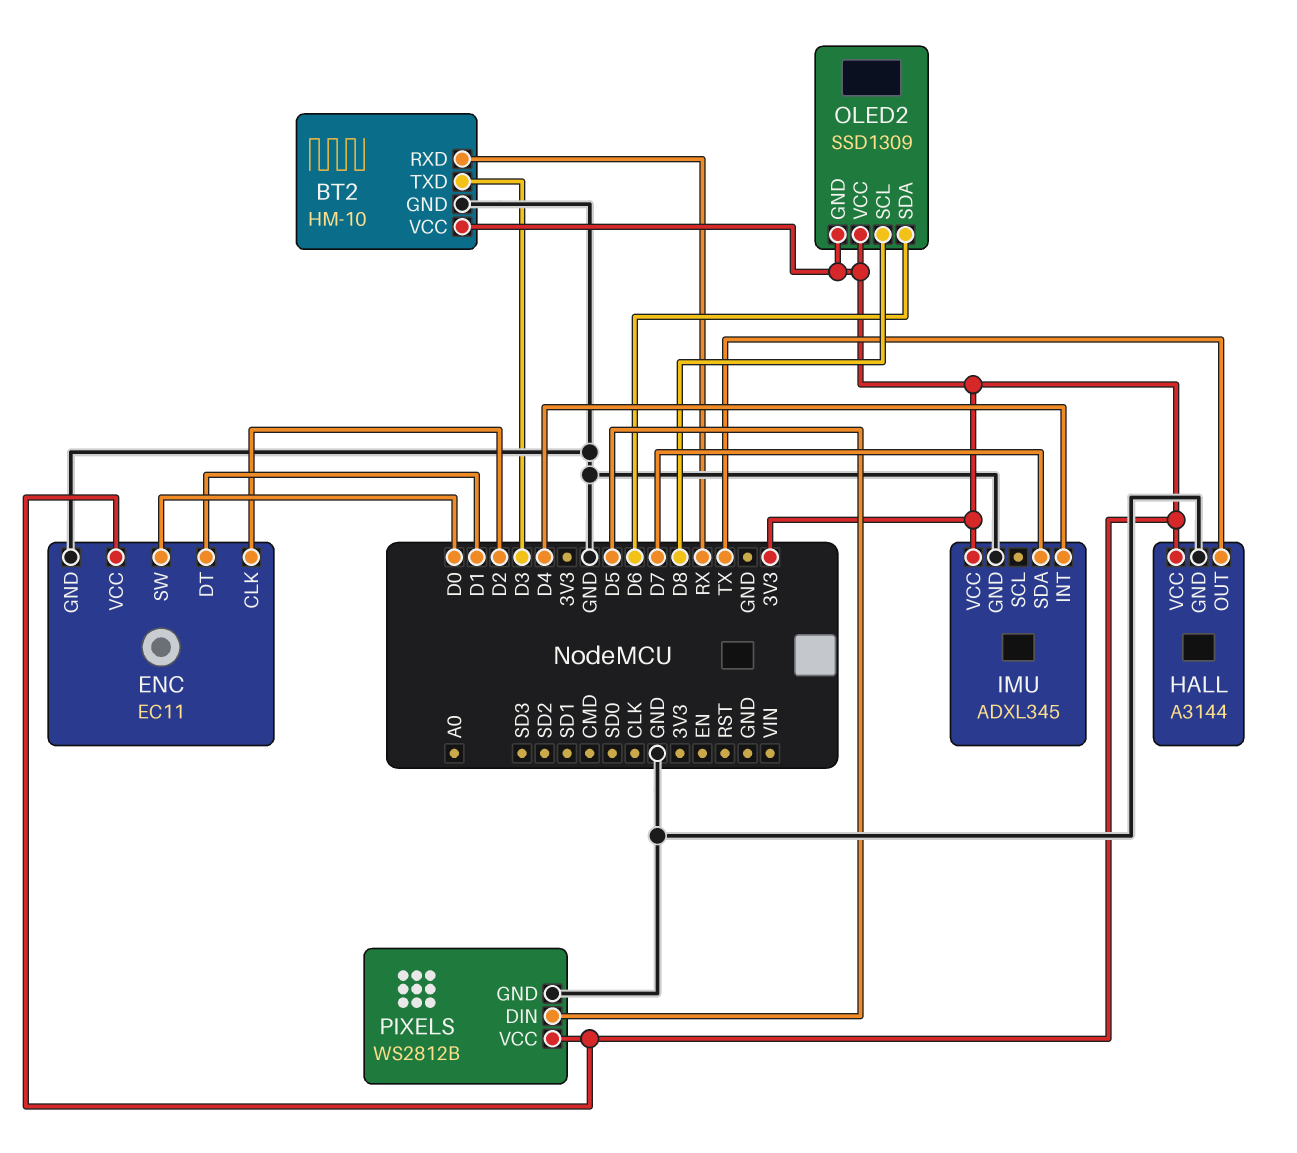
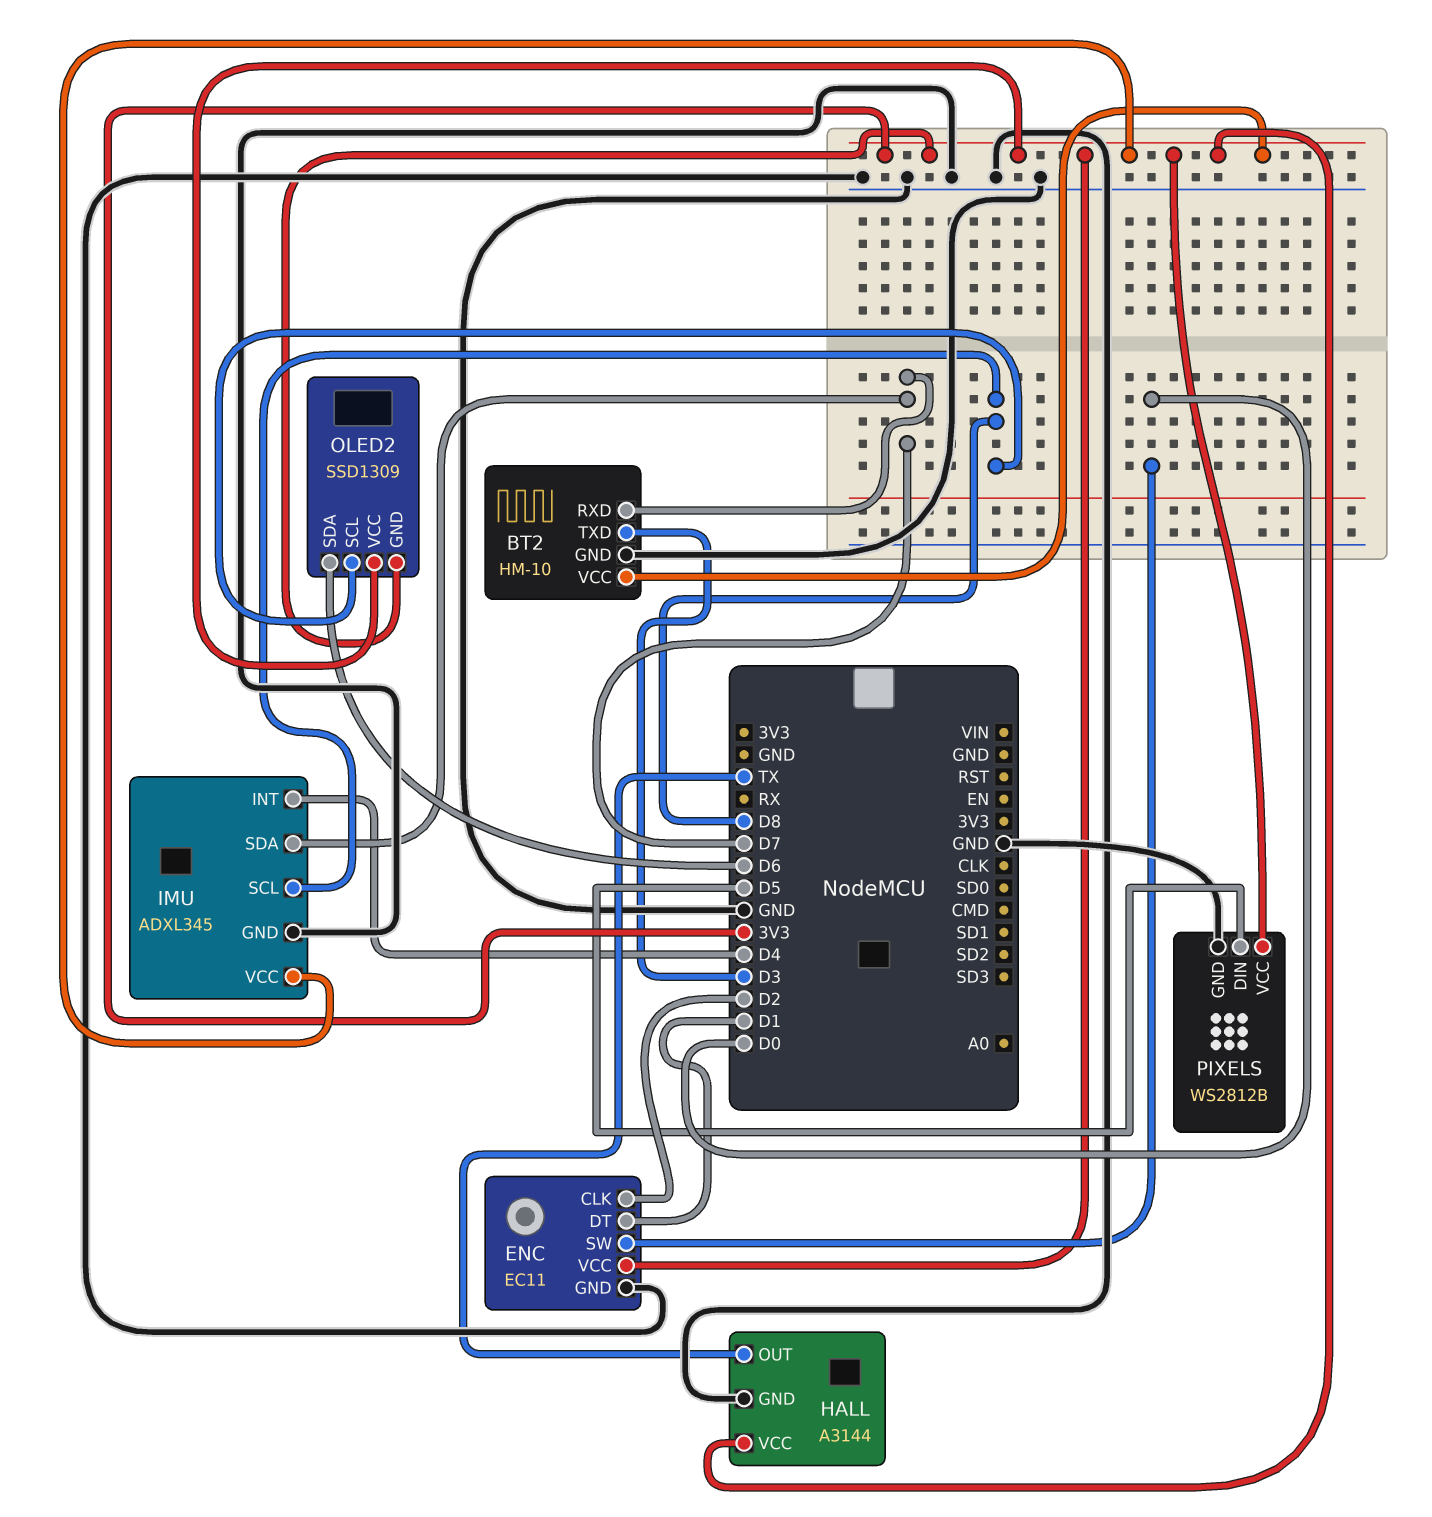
BT2 pin RXD: RX -> D7
IMU pin SCL: none -> D8

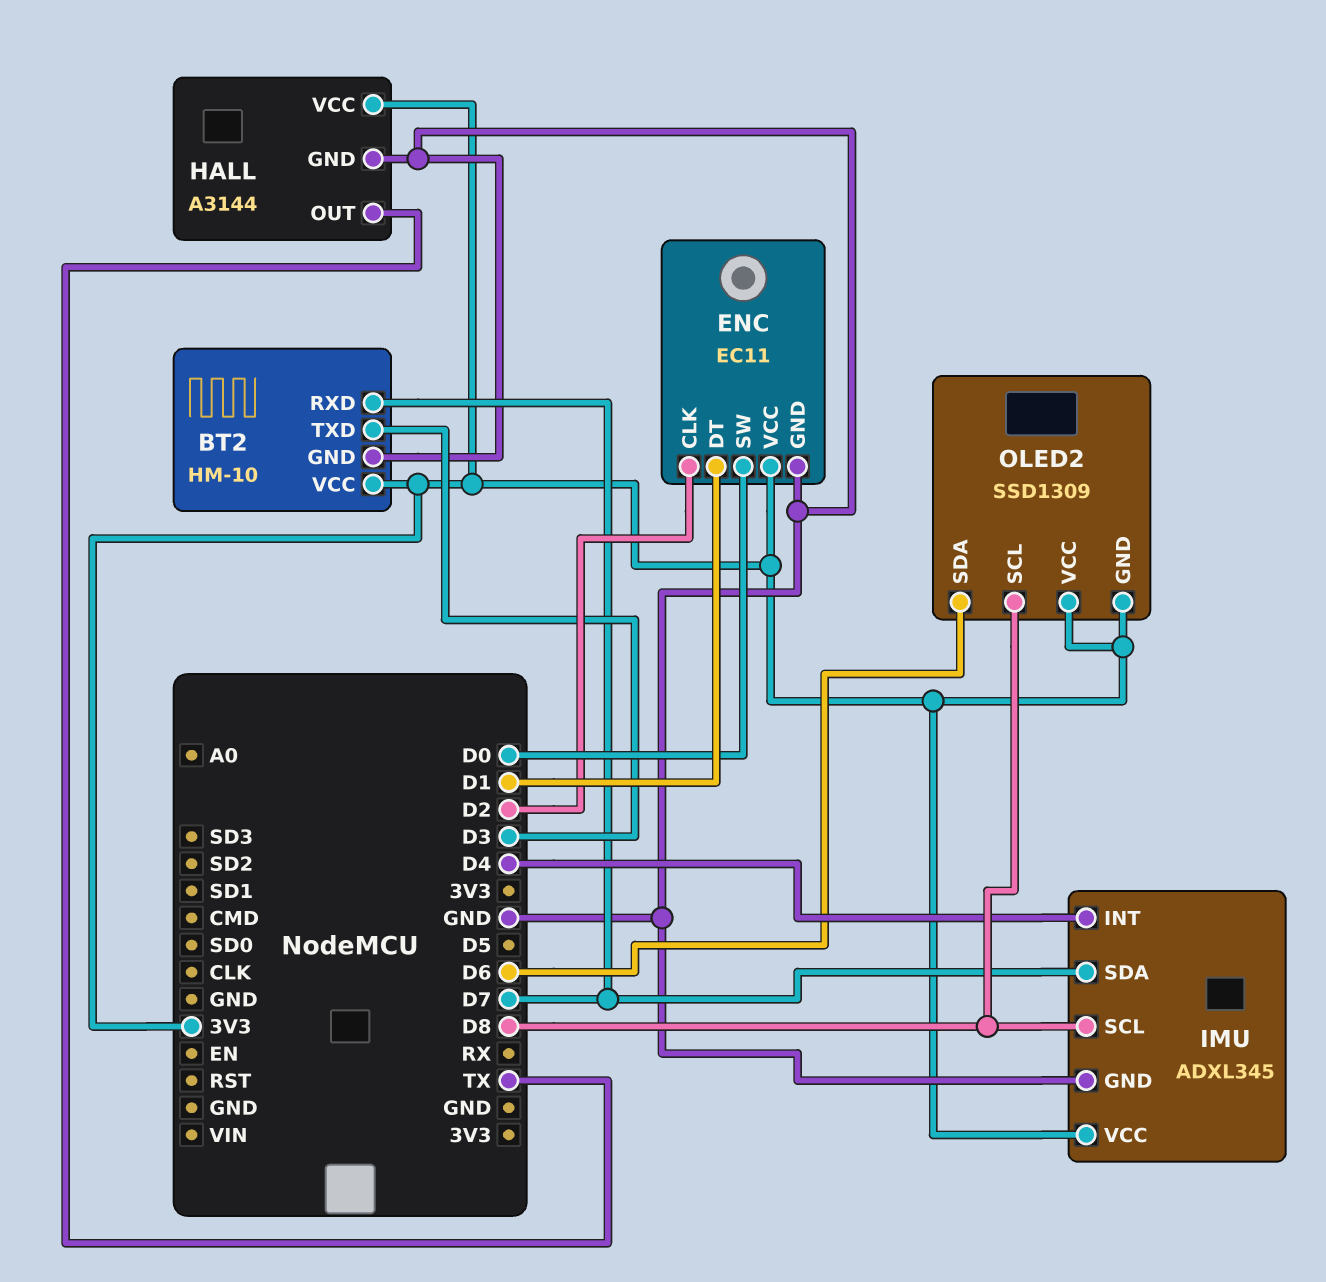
PIXELS: WS2812B -> none
PIXELS pin DIN: D5 -> none
PIXELS pin GND: GND -> none
PIXELS pin VCC: 3V3 -> none

